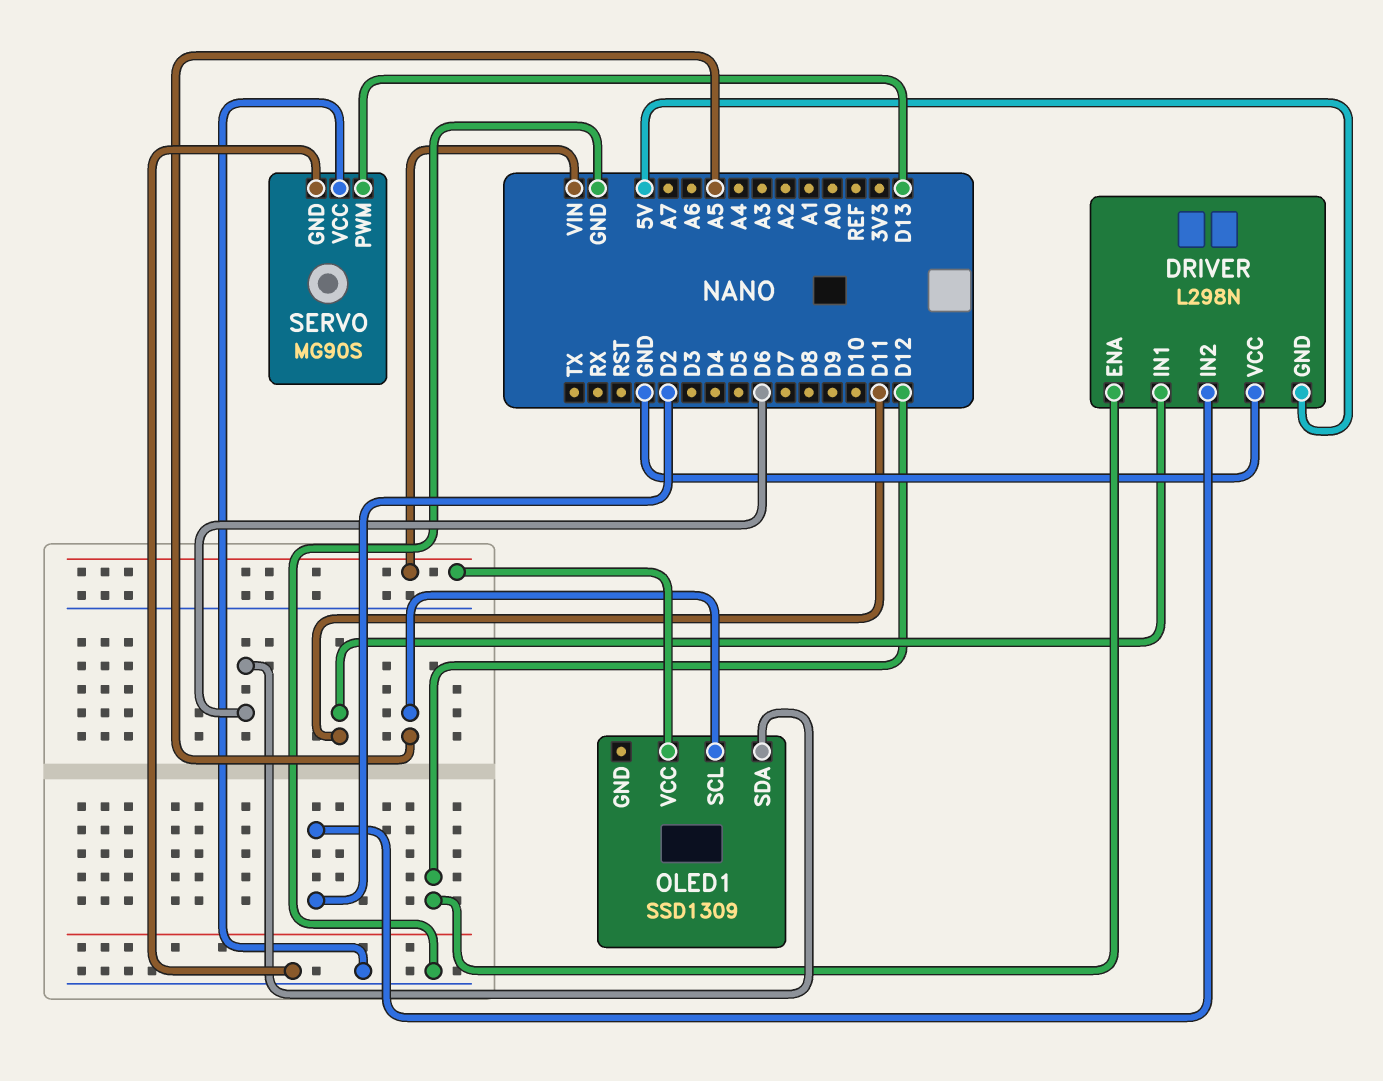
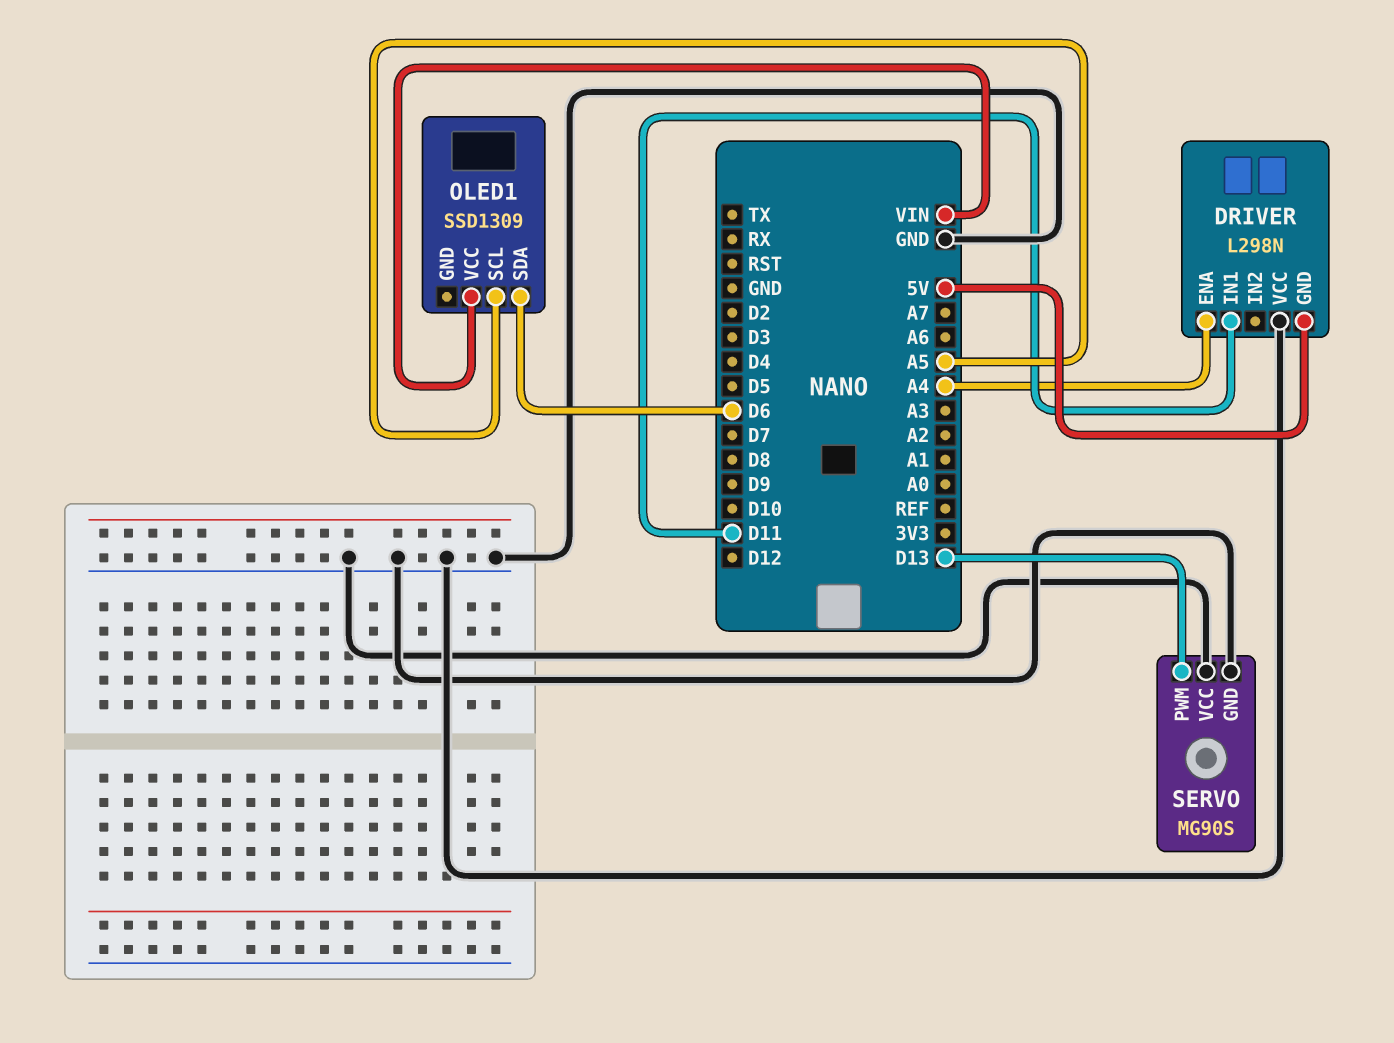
DRIVER pin ENA: D12 -> A4
DRIVER pin IN2: D2 -> none

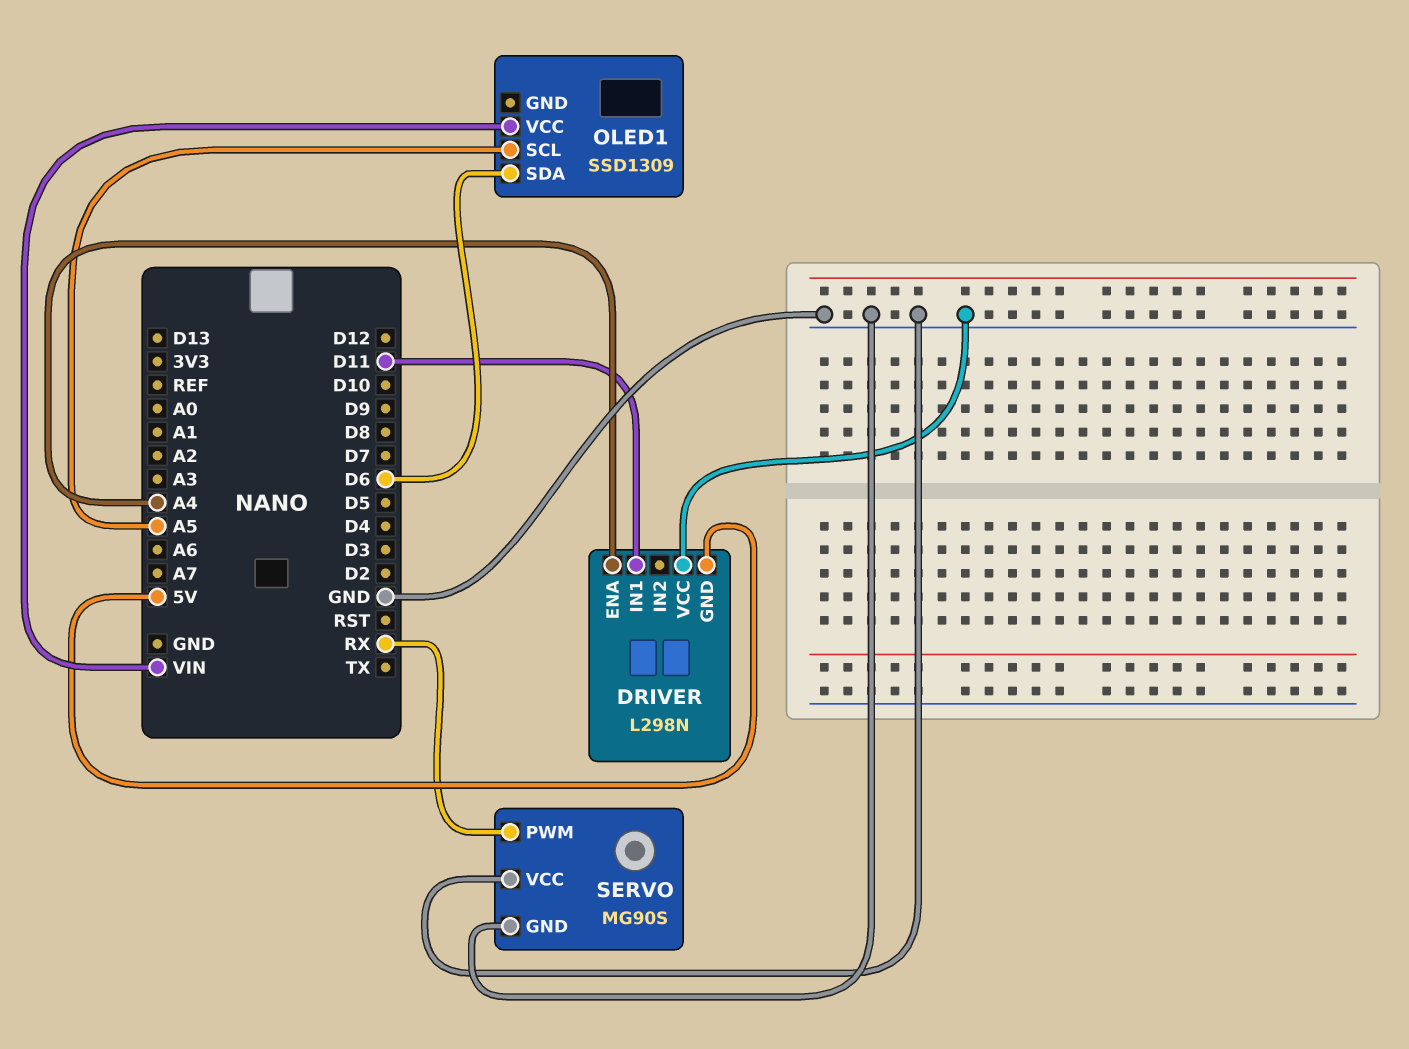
SERVO pin PWM: D13 -> RX

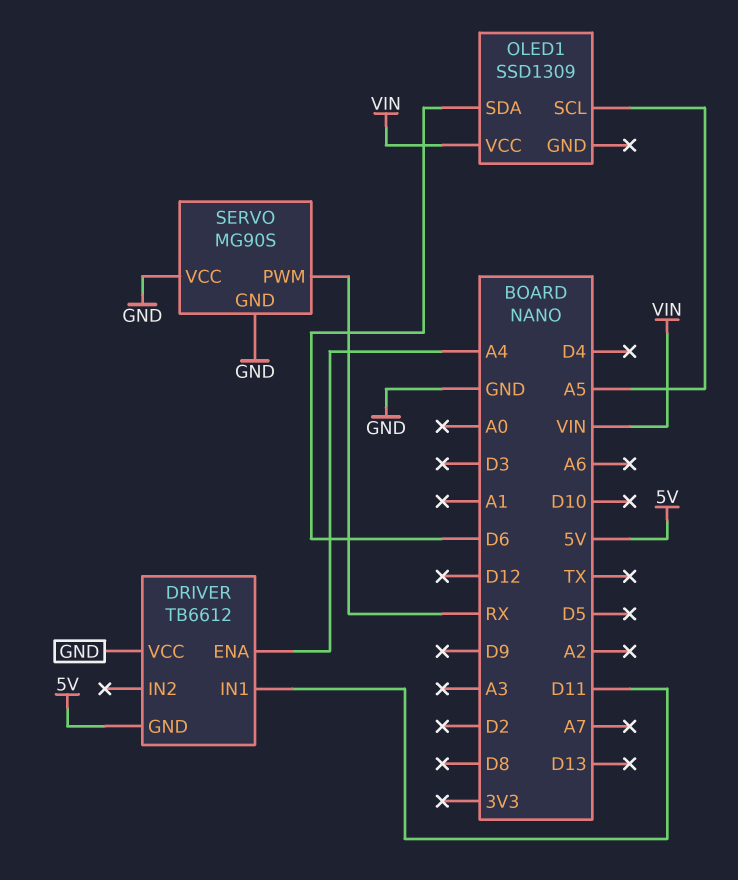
DRIVER: L298N -> TB6612

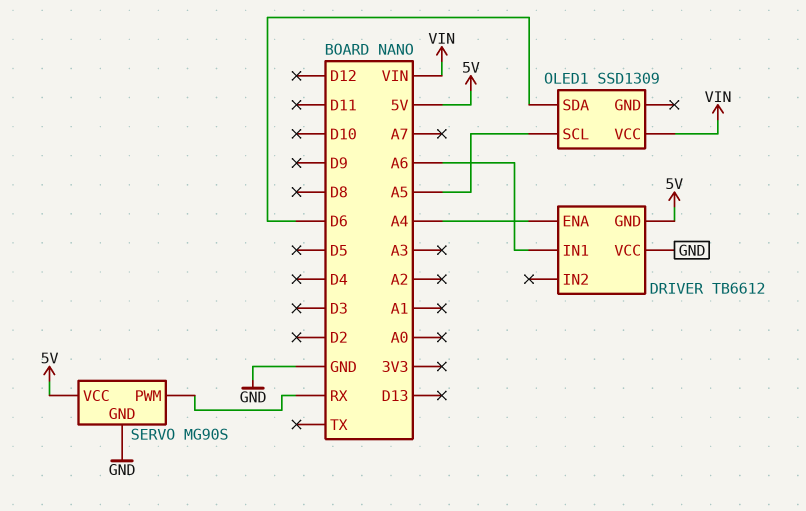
DRIVER pin IN1: D11 -> A6
SERVO pin VCC: GND -> 5V

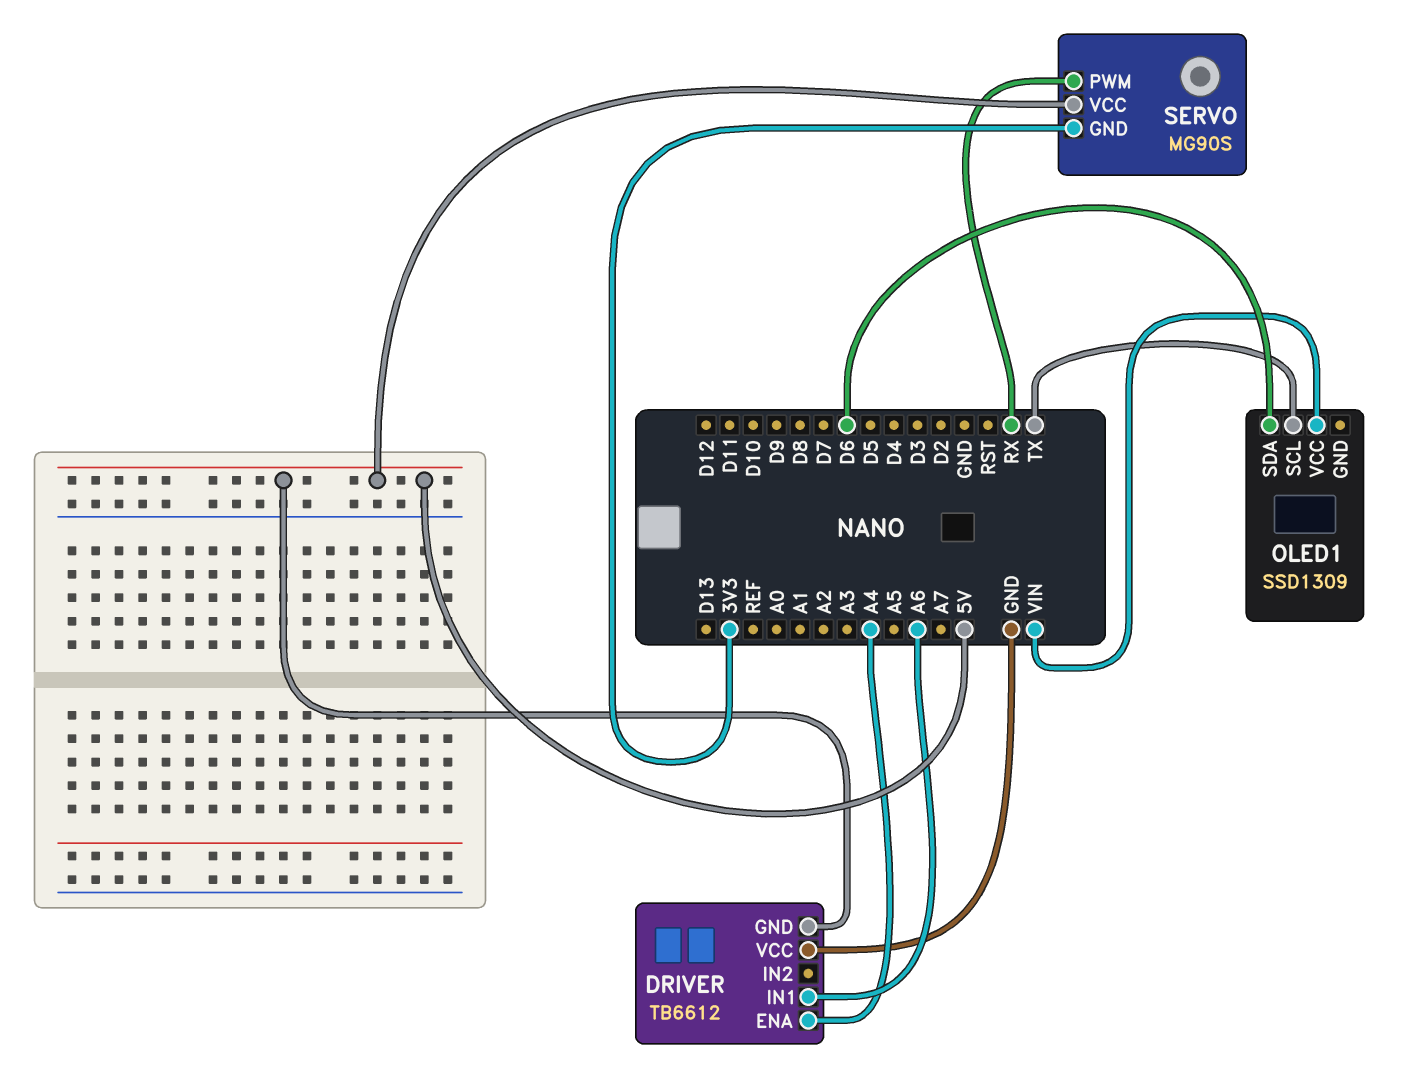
OLED1 pin SCL: A5 -> TX
SERVO pin GND: GND -> 3V3

